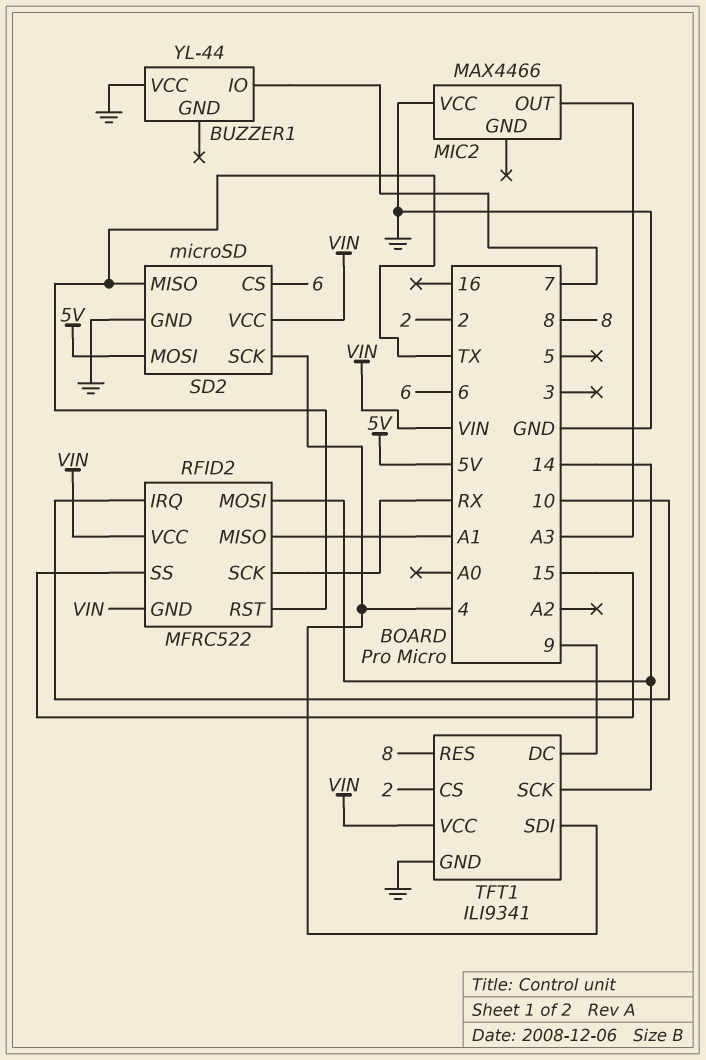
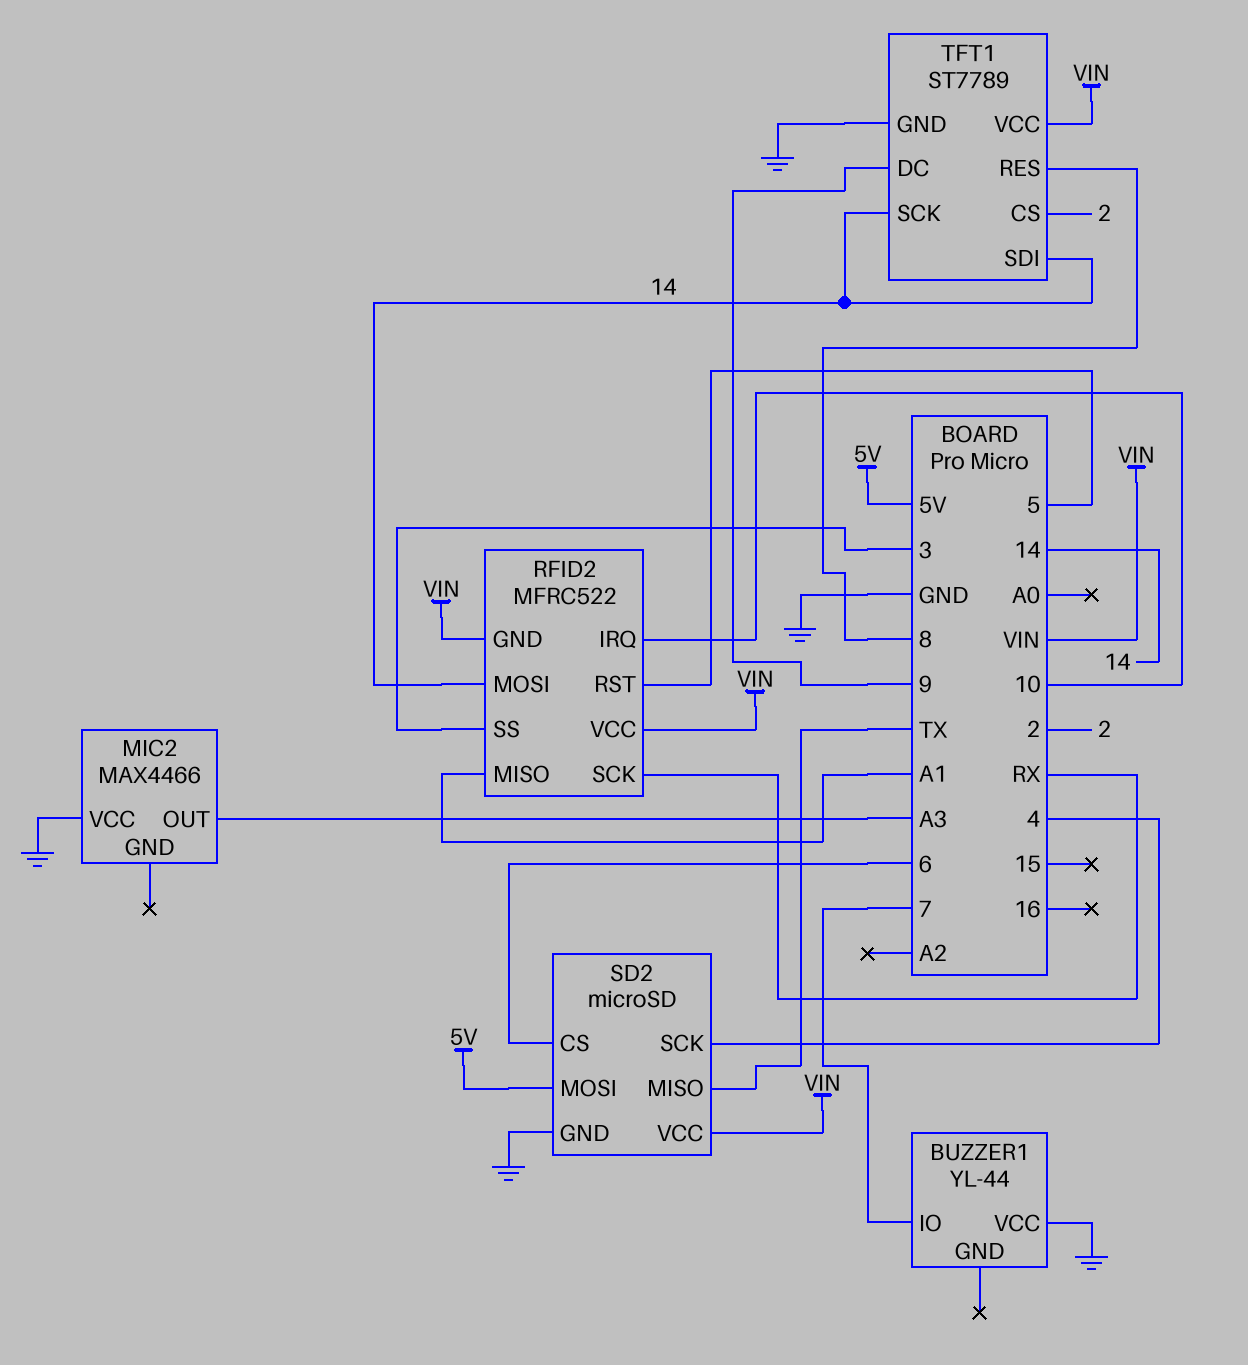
RFID2 pin RST: TX -> 5
RFID2 pin SS: 15 -> 3
TFT1: ILI9341 -> ST7789
TFT1 pin SDI: 4 -> 14

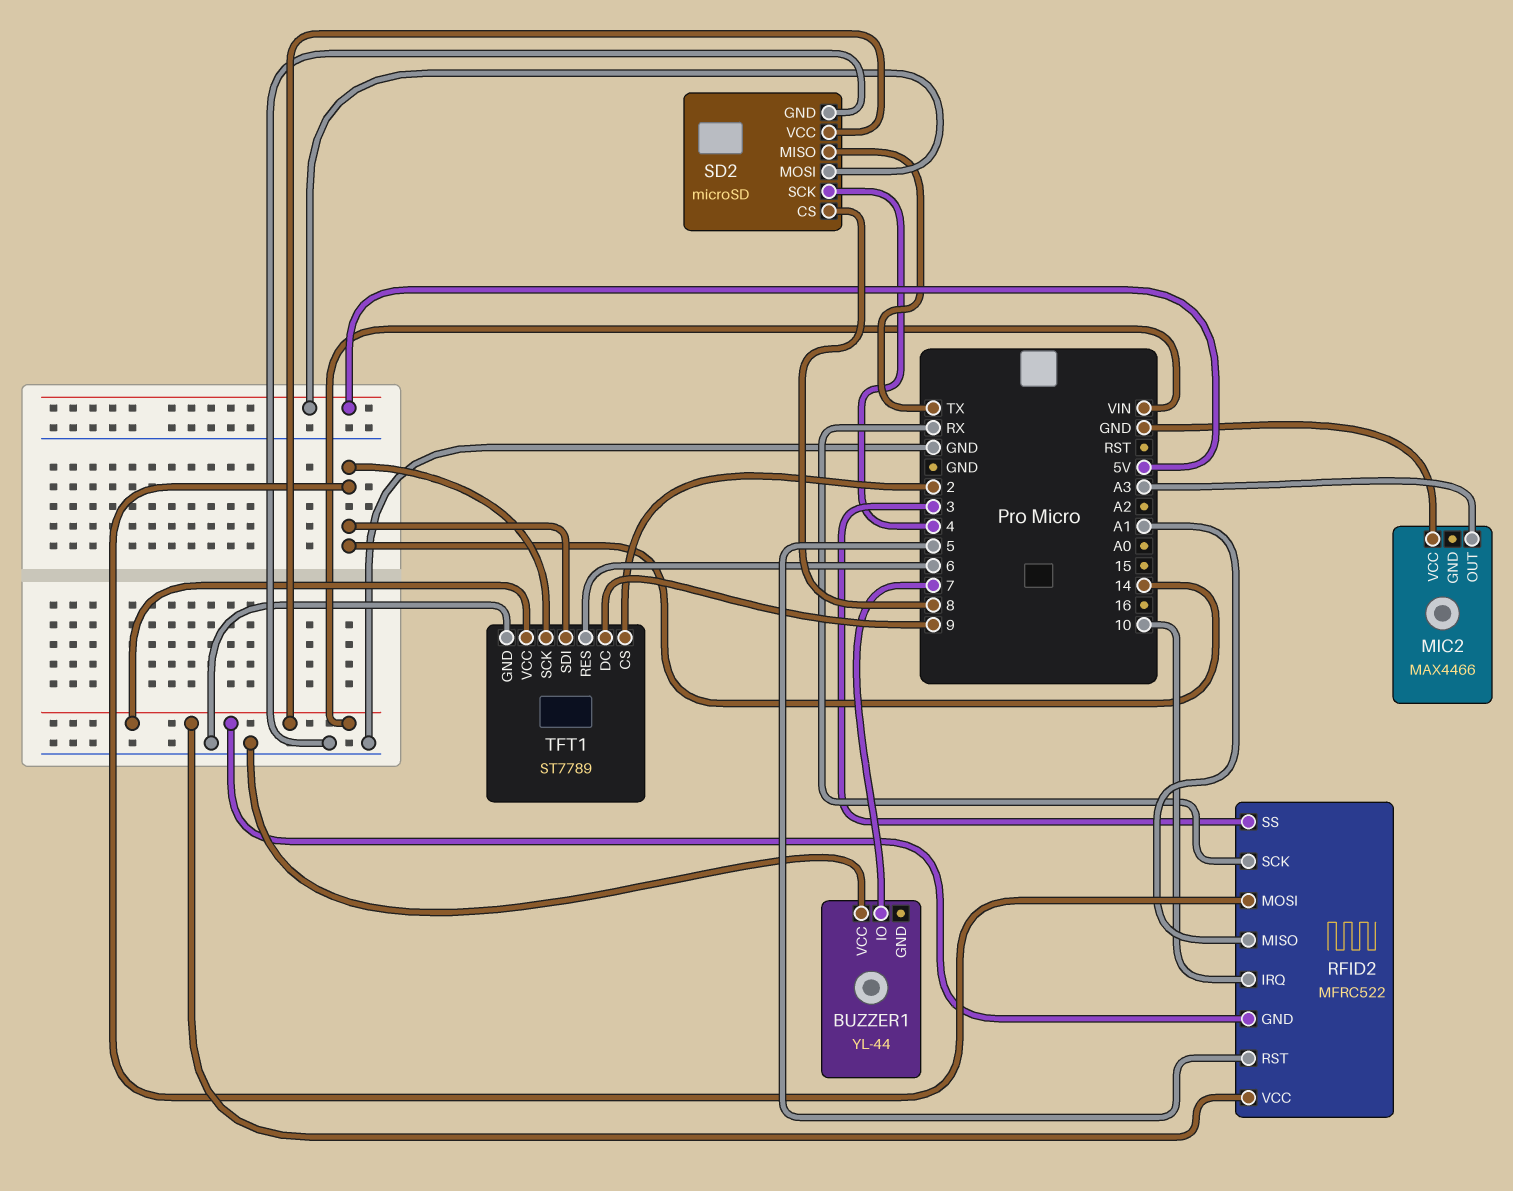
SD2 pin CS: 6 -> 8
TFT1 pin RES: 8 -> 6

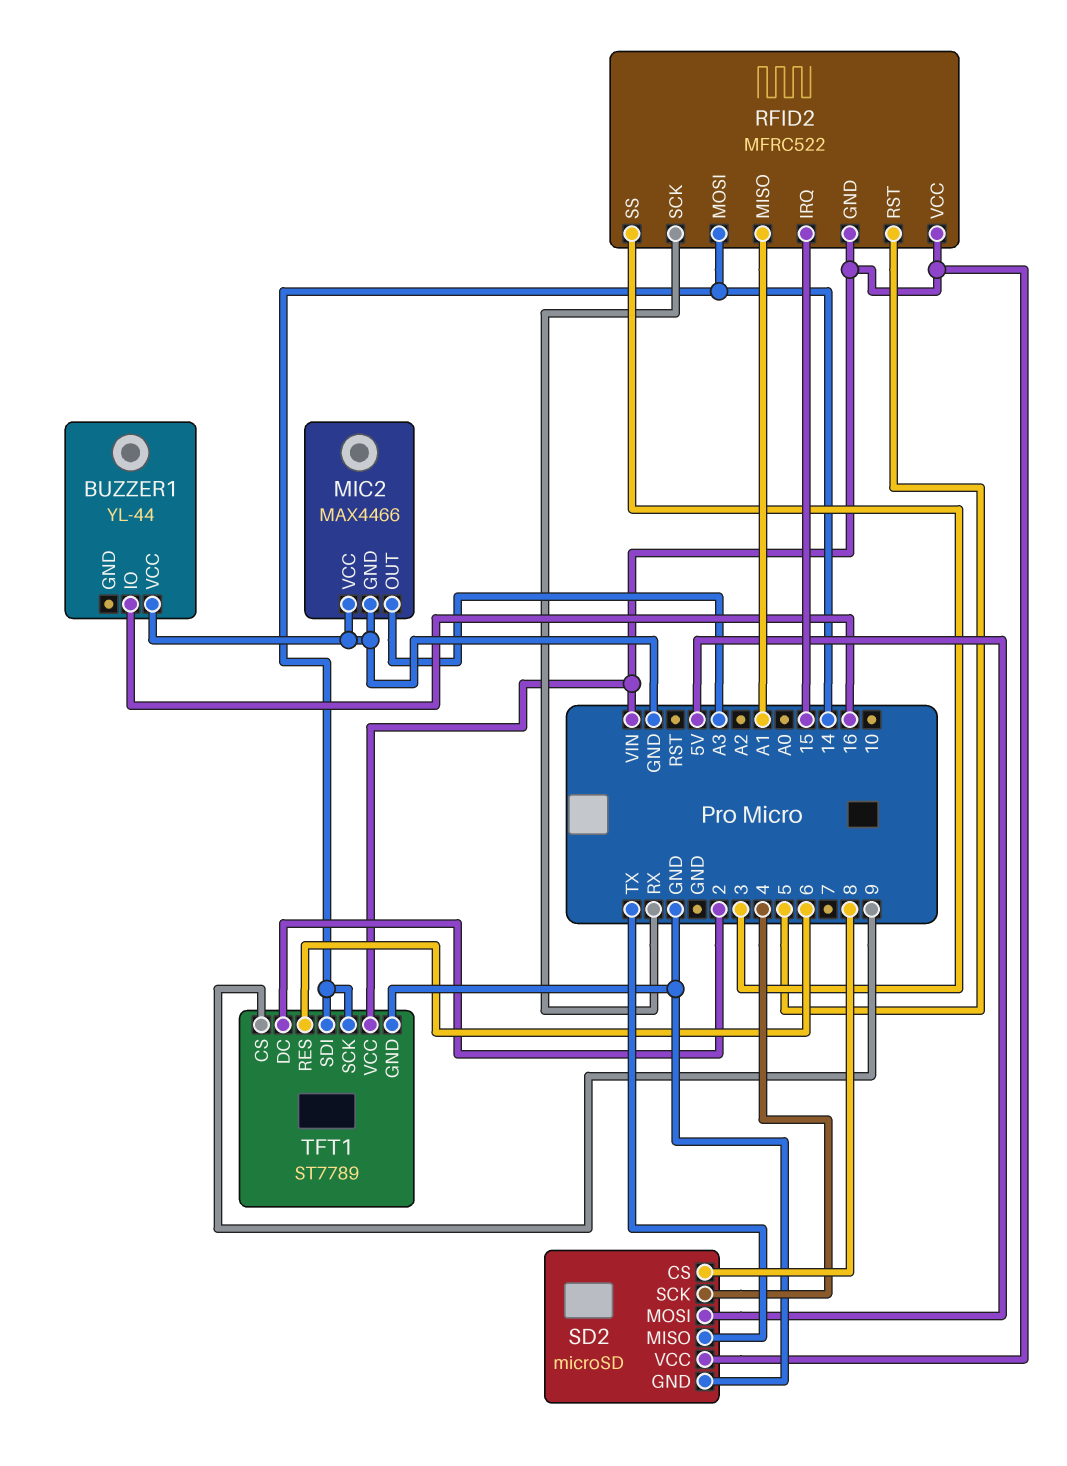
BUZZER1 pin IO: 7 -> 16
MIC2 pin GND: none -> GND
RFID2 pin IRQ: 10 -> 15
TFT1 pin CS: 2 -> 9
TFT1 pin DC: 9 -> 2

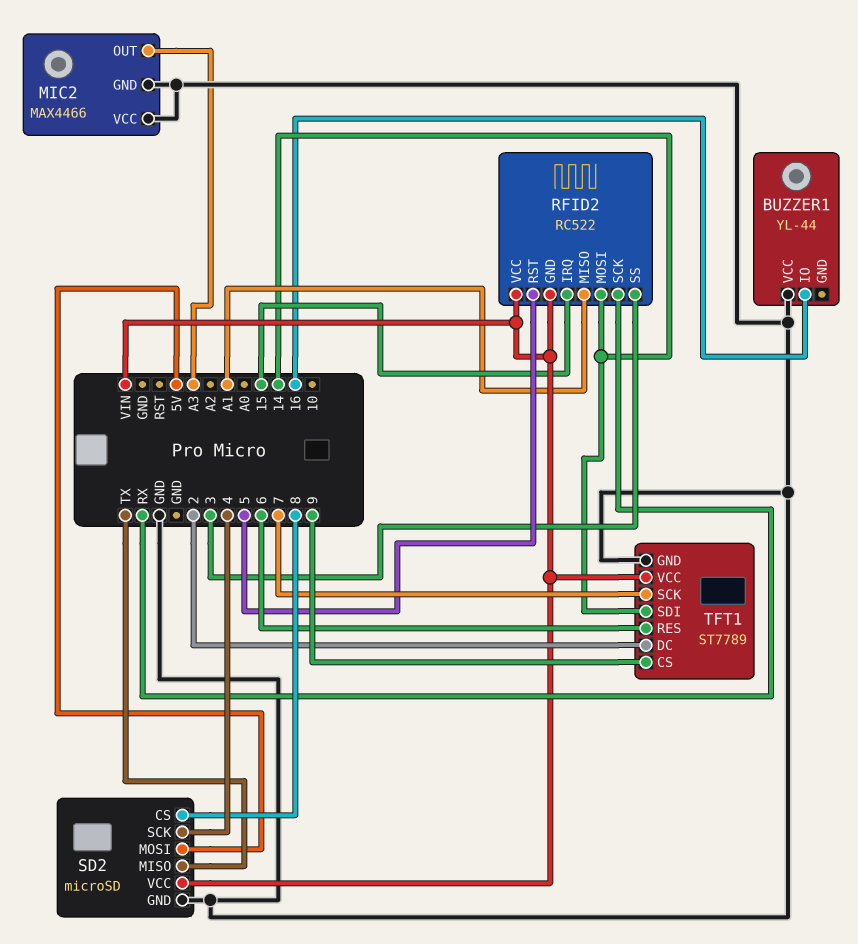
RFID2: MFRC522 -> RC522
TFT1 pin SCK: 14 -> 7

